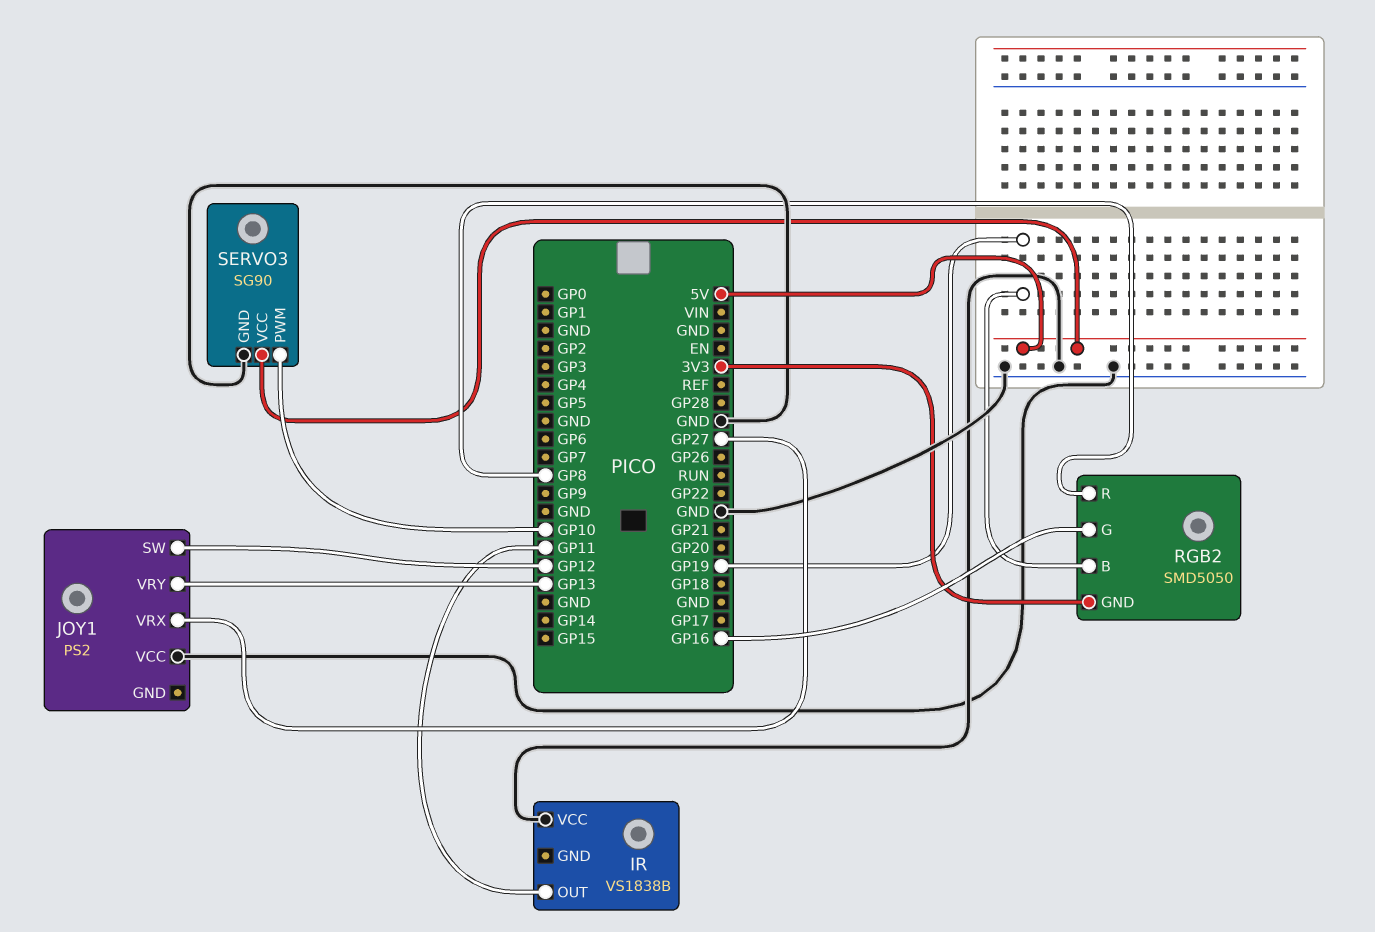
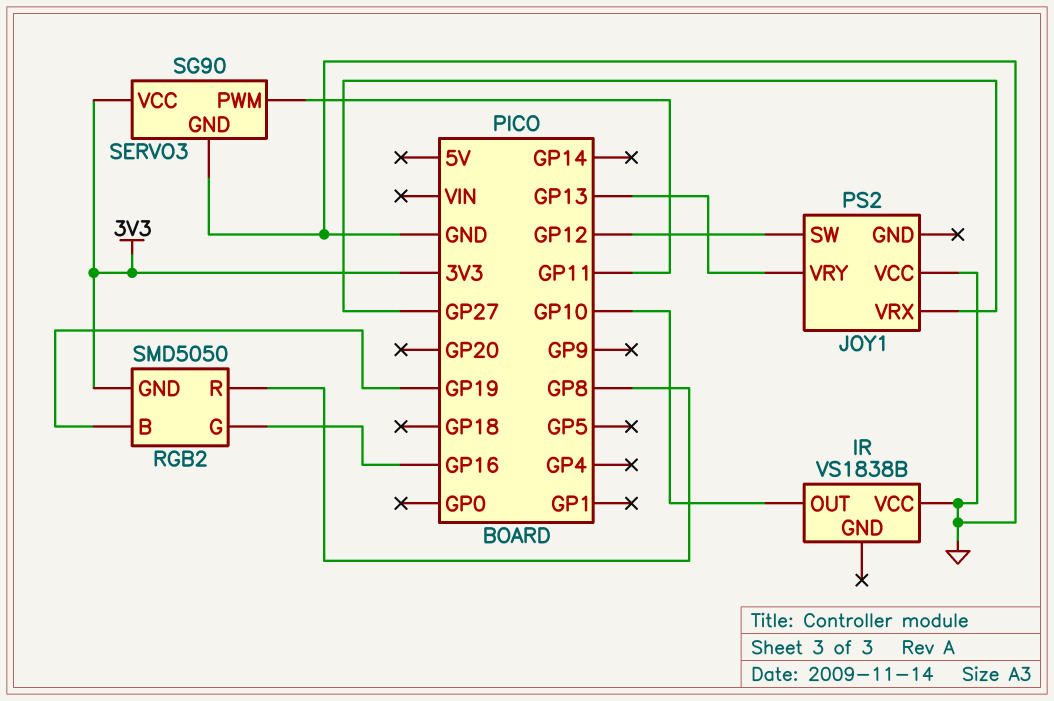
IR pin OUT: GP11 -> GP10
SERVO3 pin PWM: GP10 -> GP11
SERVO3 pin VCC: 5V -> 3V3

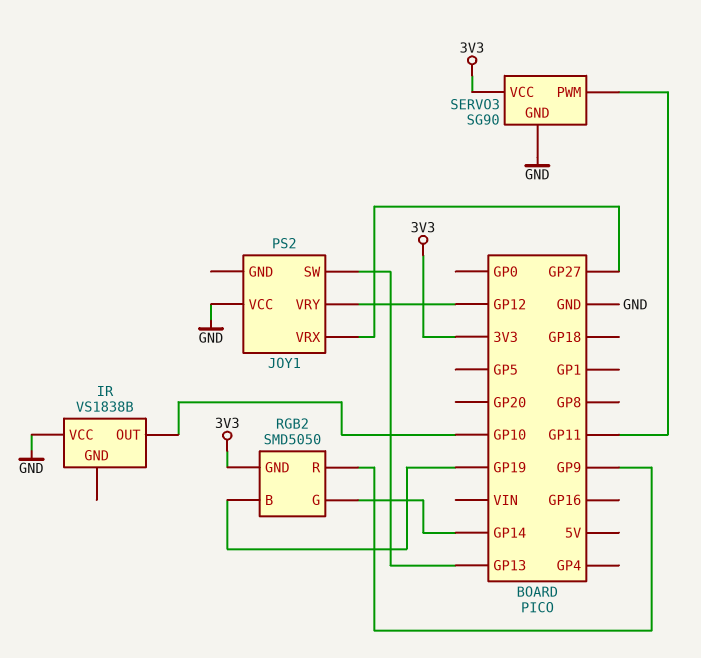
JOY1 pin SW: GP12 -> GP13
JOY1 pin VRY: GP13 -> GP12
RGB2 pin G: GP16 -> GP14
RGB2 pin R: GP8 -> GP9

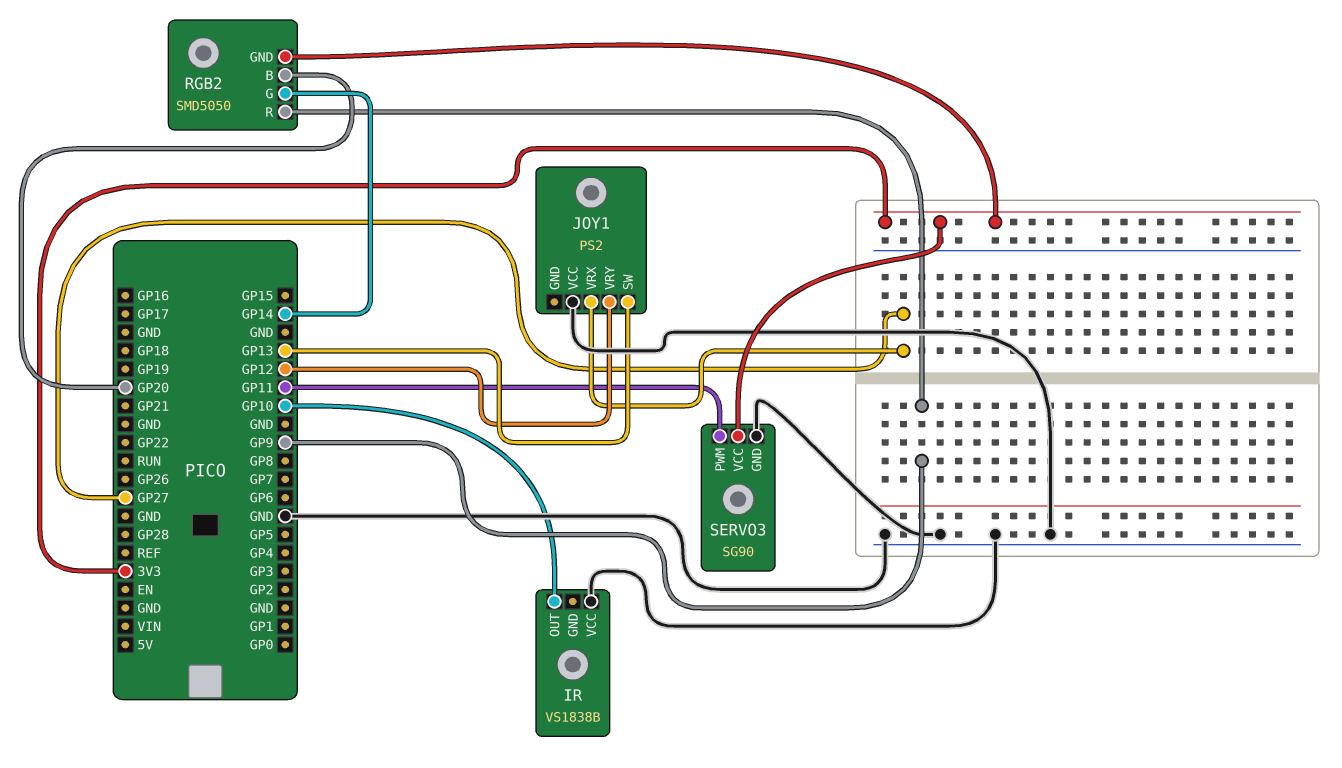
RGB2 pin B: GP19 -> GP20

